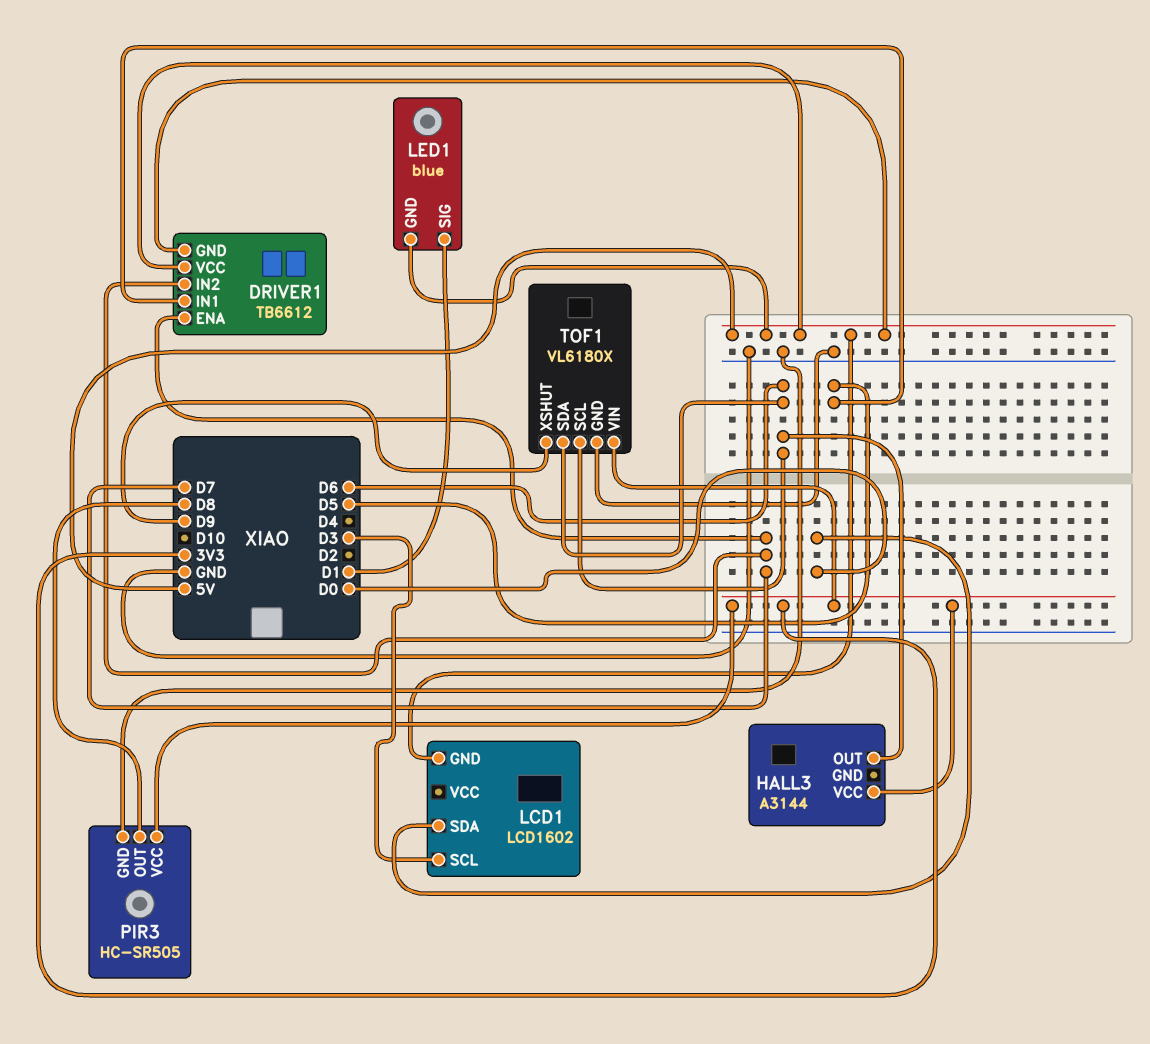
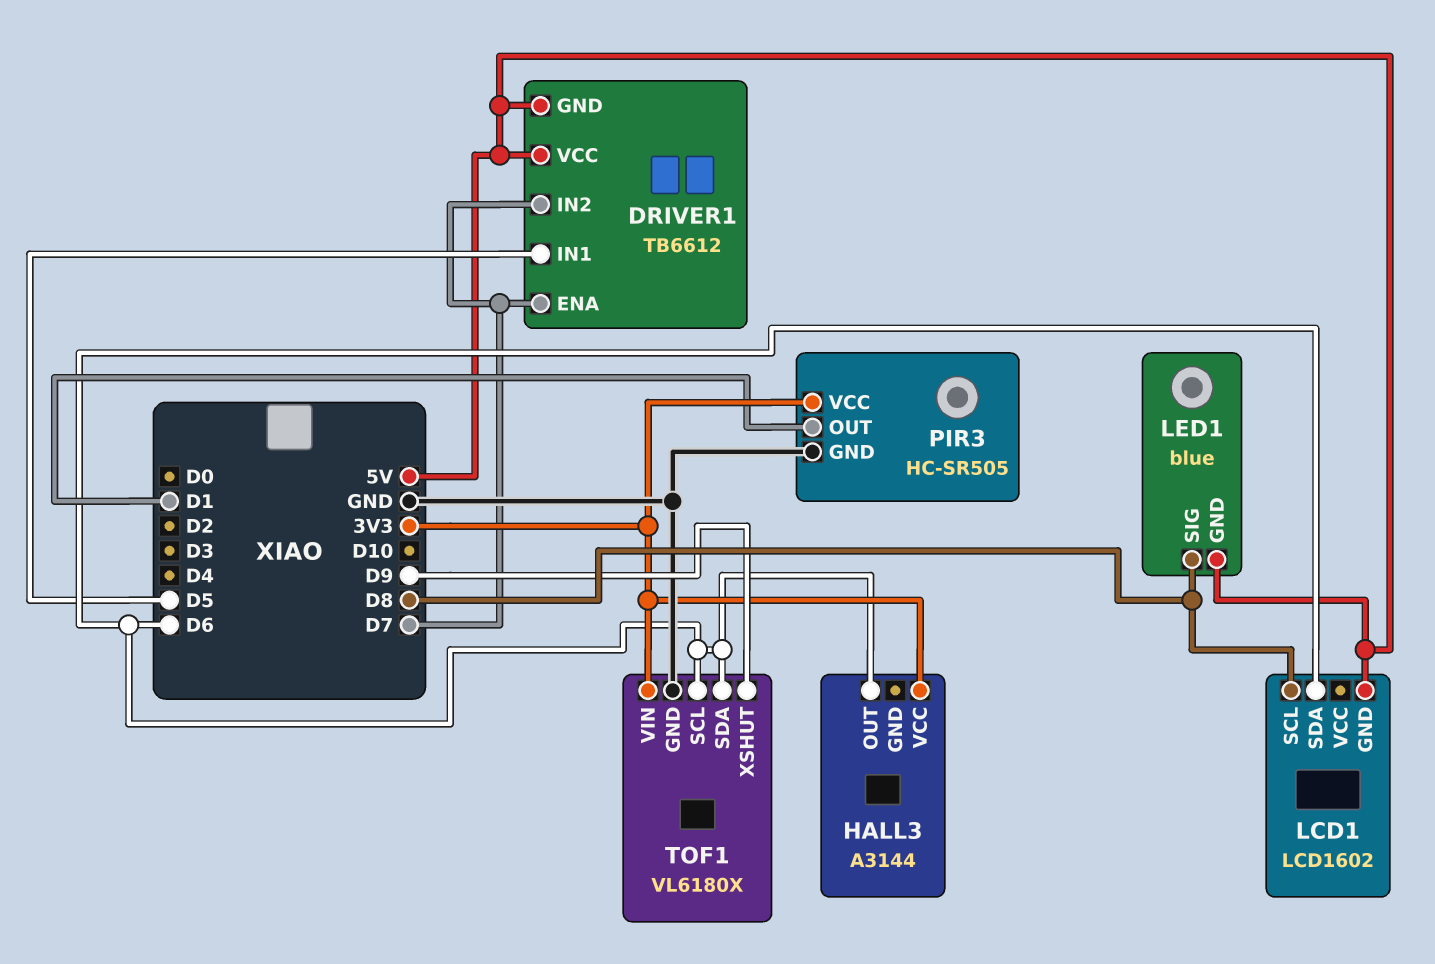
LCD1 pin SCL: D3 -> D8
LCD1 pin SDA: D0 -> D6
LED1 pin SIG: D1 -> D8
PIR3 pin OUT: D8 -> D1

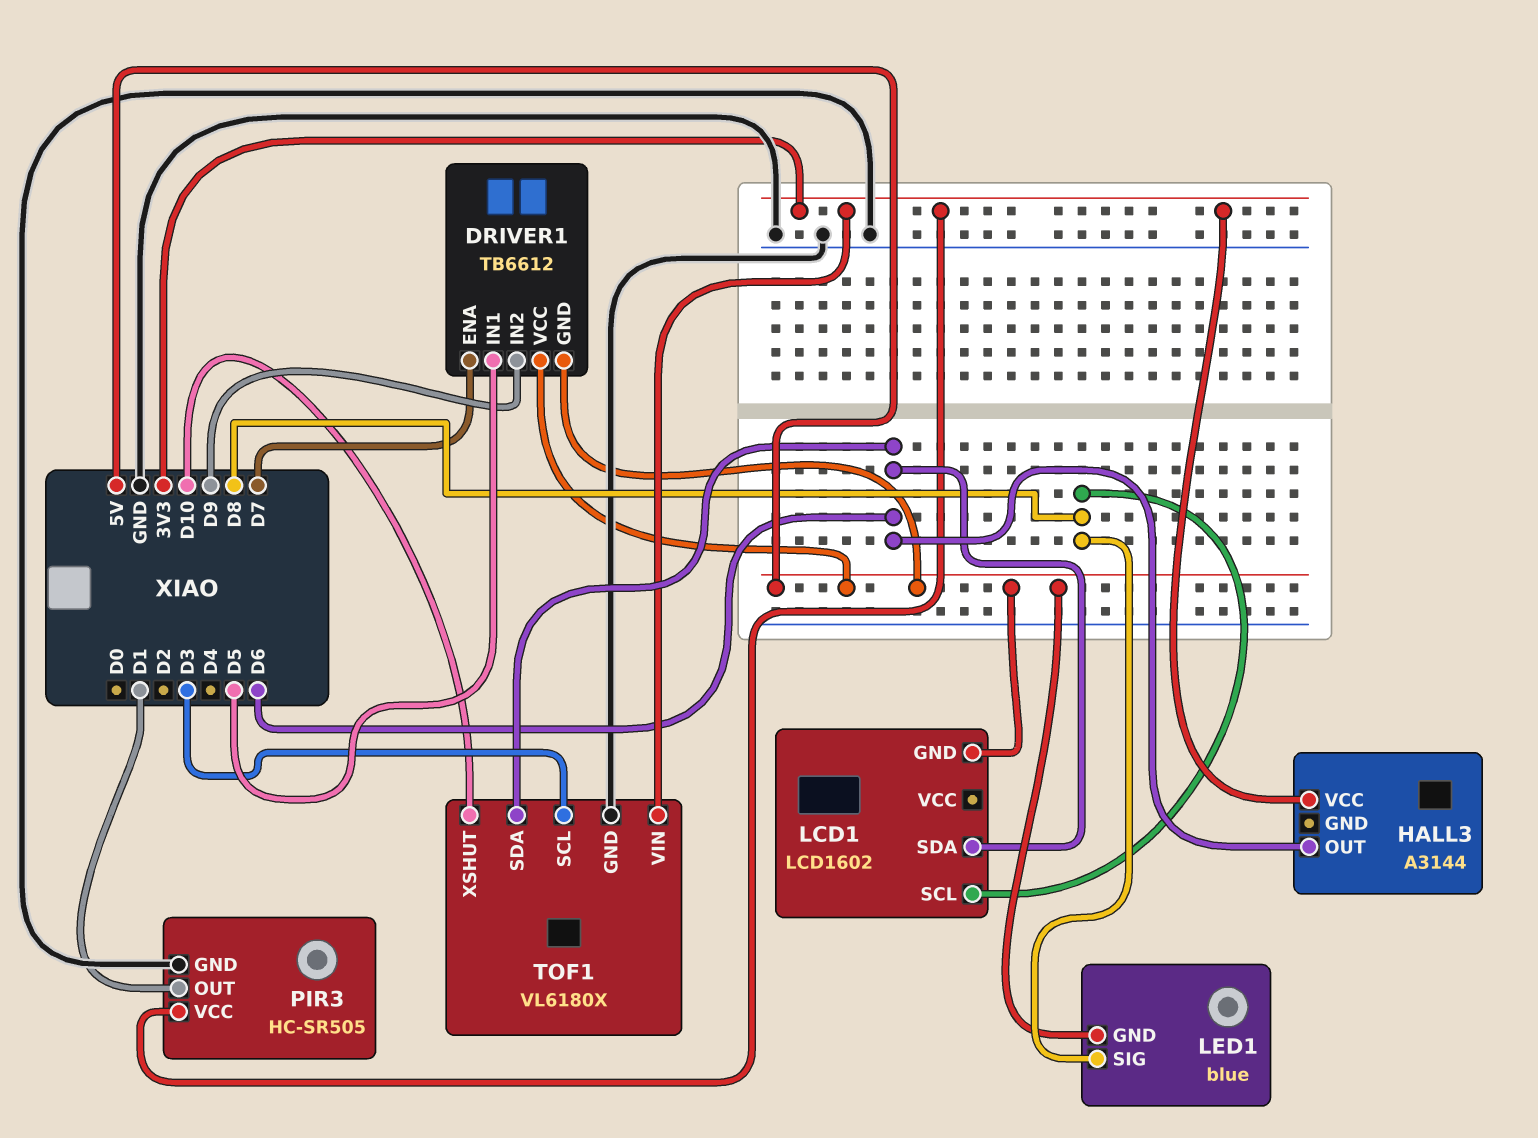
DRIVER1 pin IN2: D7 -> D9
TOF1 pin SCL: D6 -> D3
TOF1 pin XSHUT: D9 -> D10

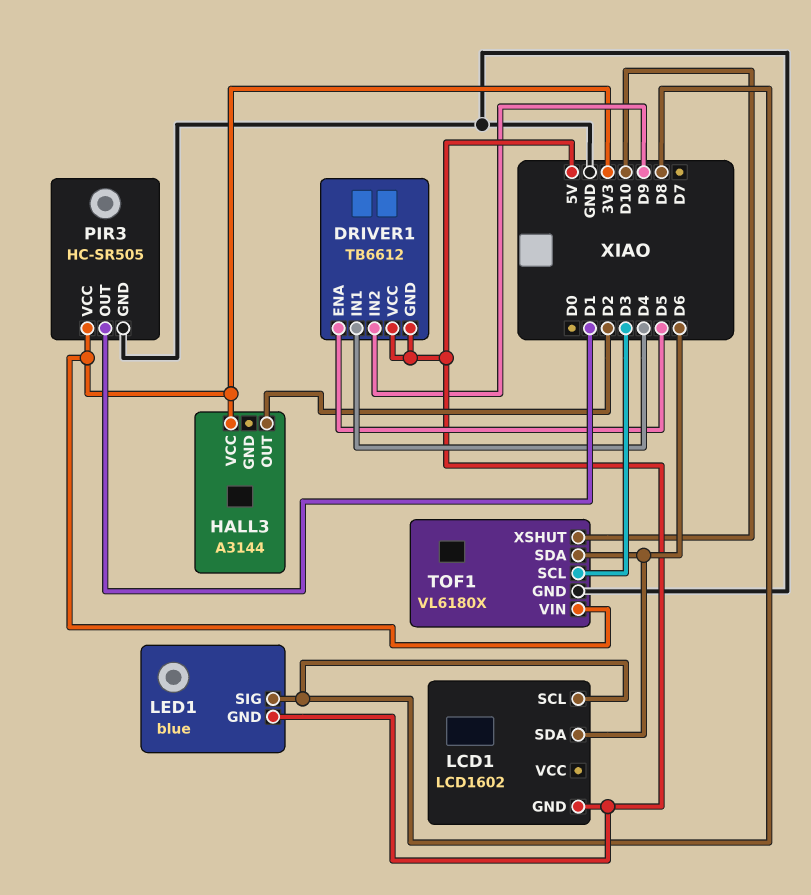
DRIVER1 pin ENA: D7 -> D5
DRIVER1 pin IN1: D5 -> D4
HALL3 pin OUT: D6 -> D2

